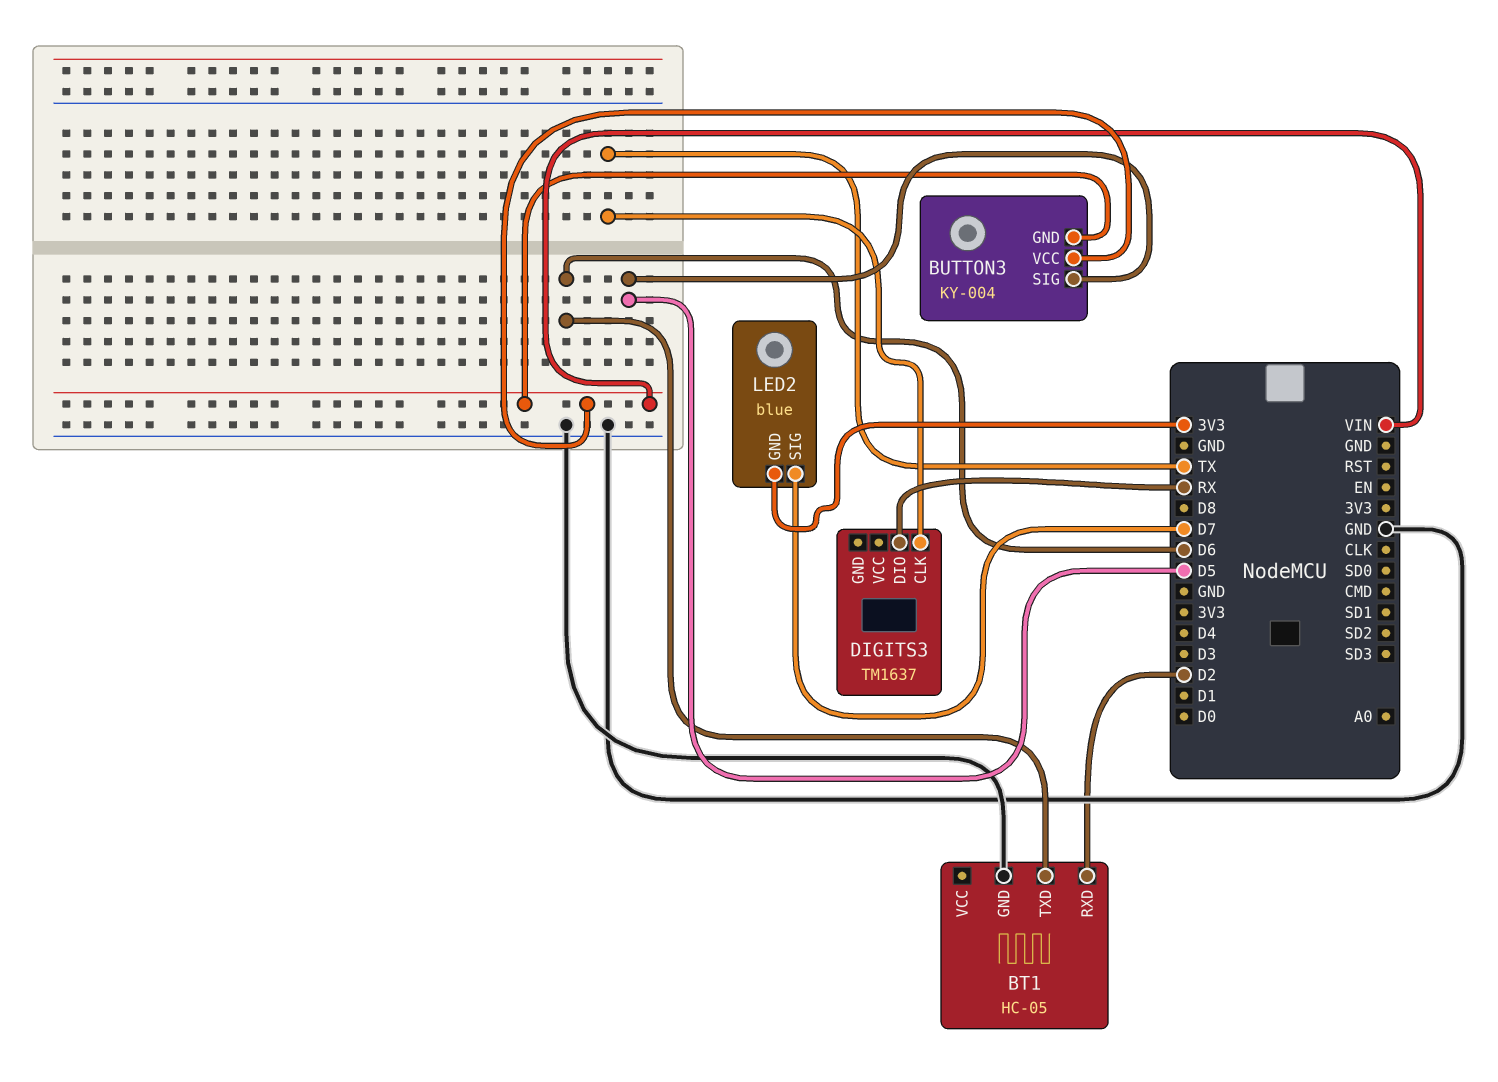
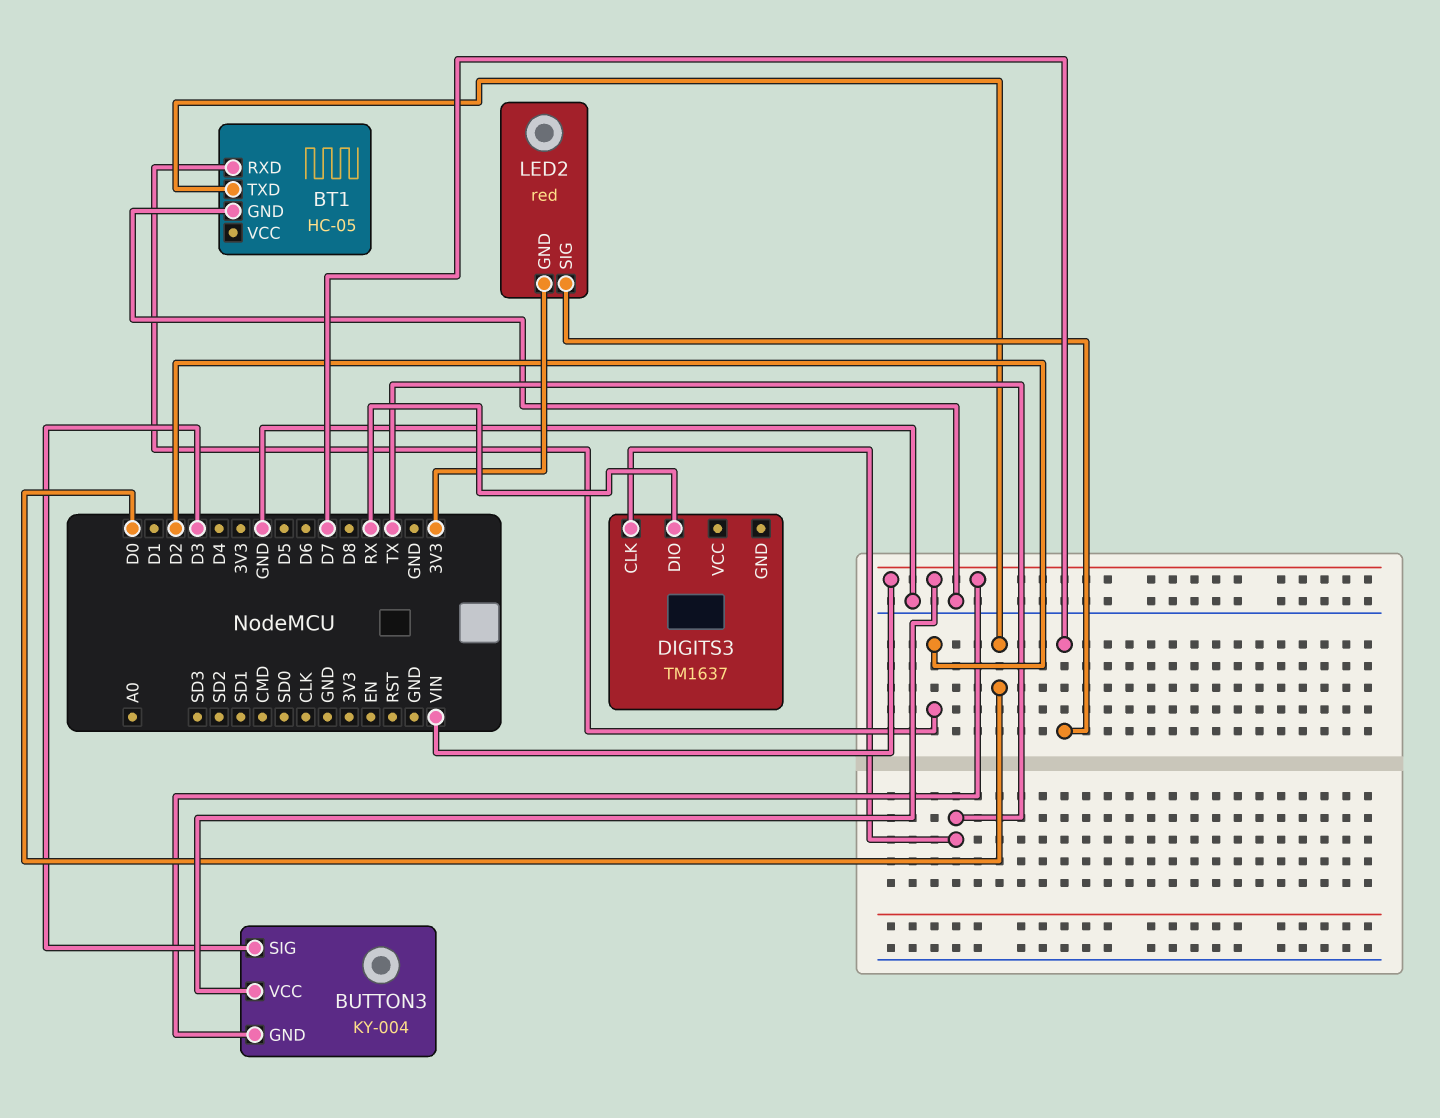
BT1 pin TXD: D6 -> D0
BUTTON3 pin SIG: D5 -> D3
LED2: blue -> red

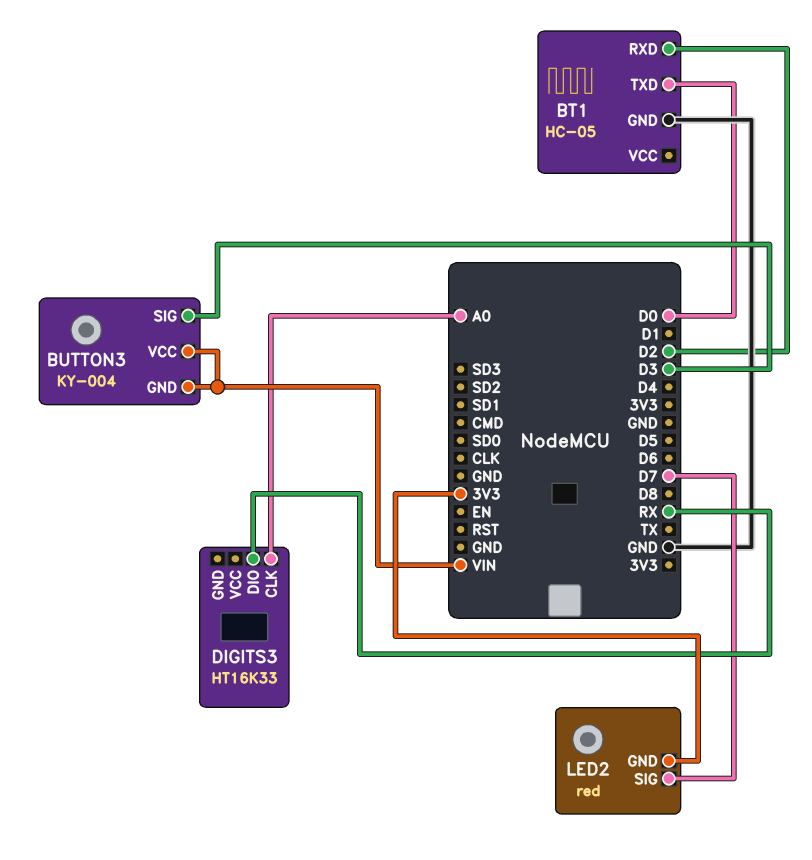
DIGITS3: TM1637 -> HT16K33
DIGITS3 pin CLK: TX -> A0

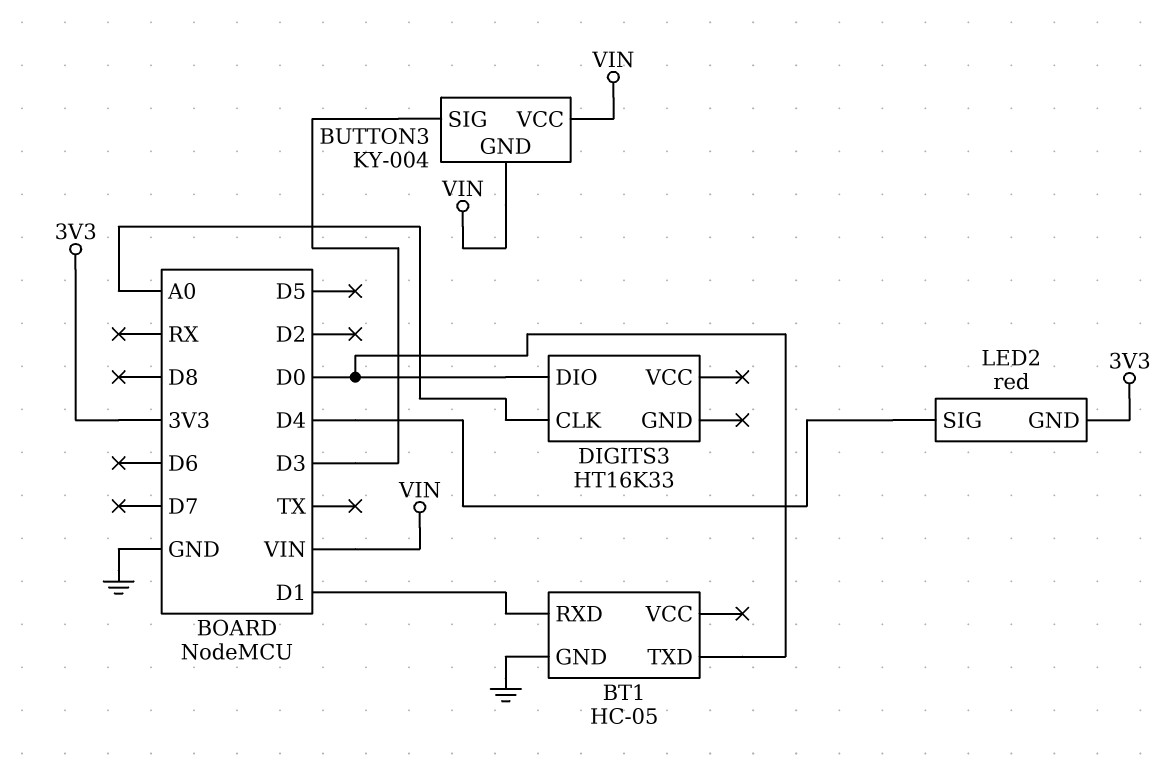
BT1 pin RXD: D2 -> D1
DIGITS3 pin DIO: RX -> D0
LED2 pin SIG: D7 -> D4

